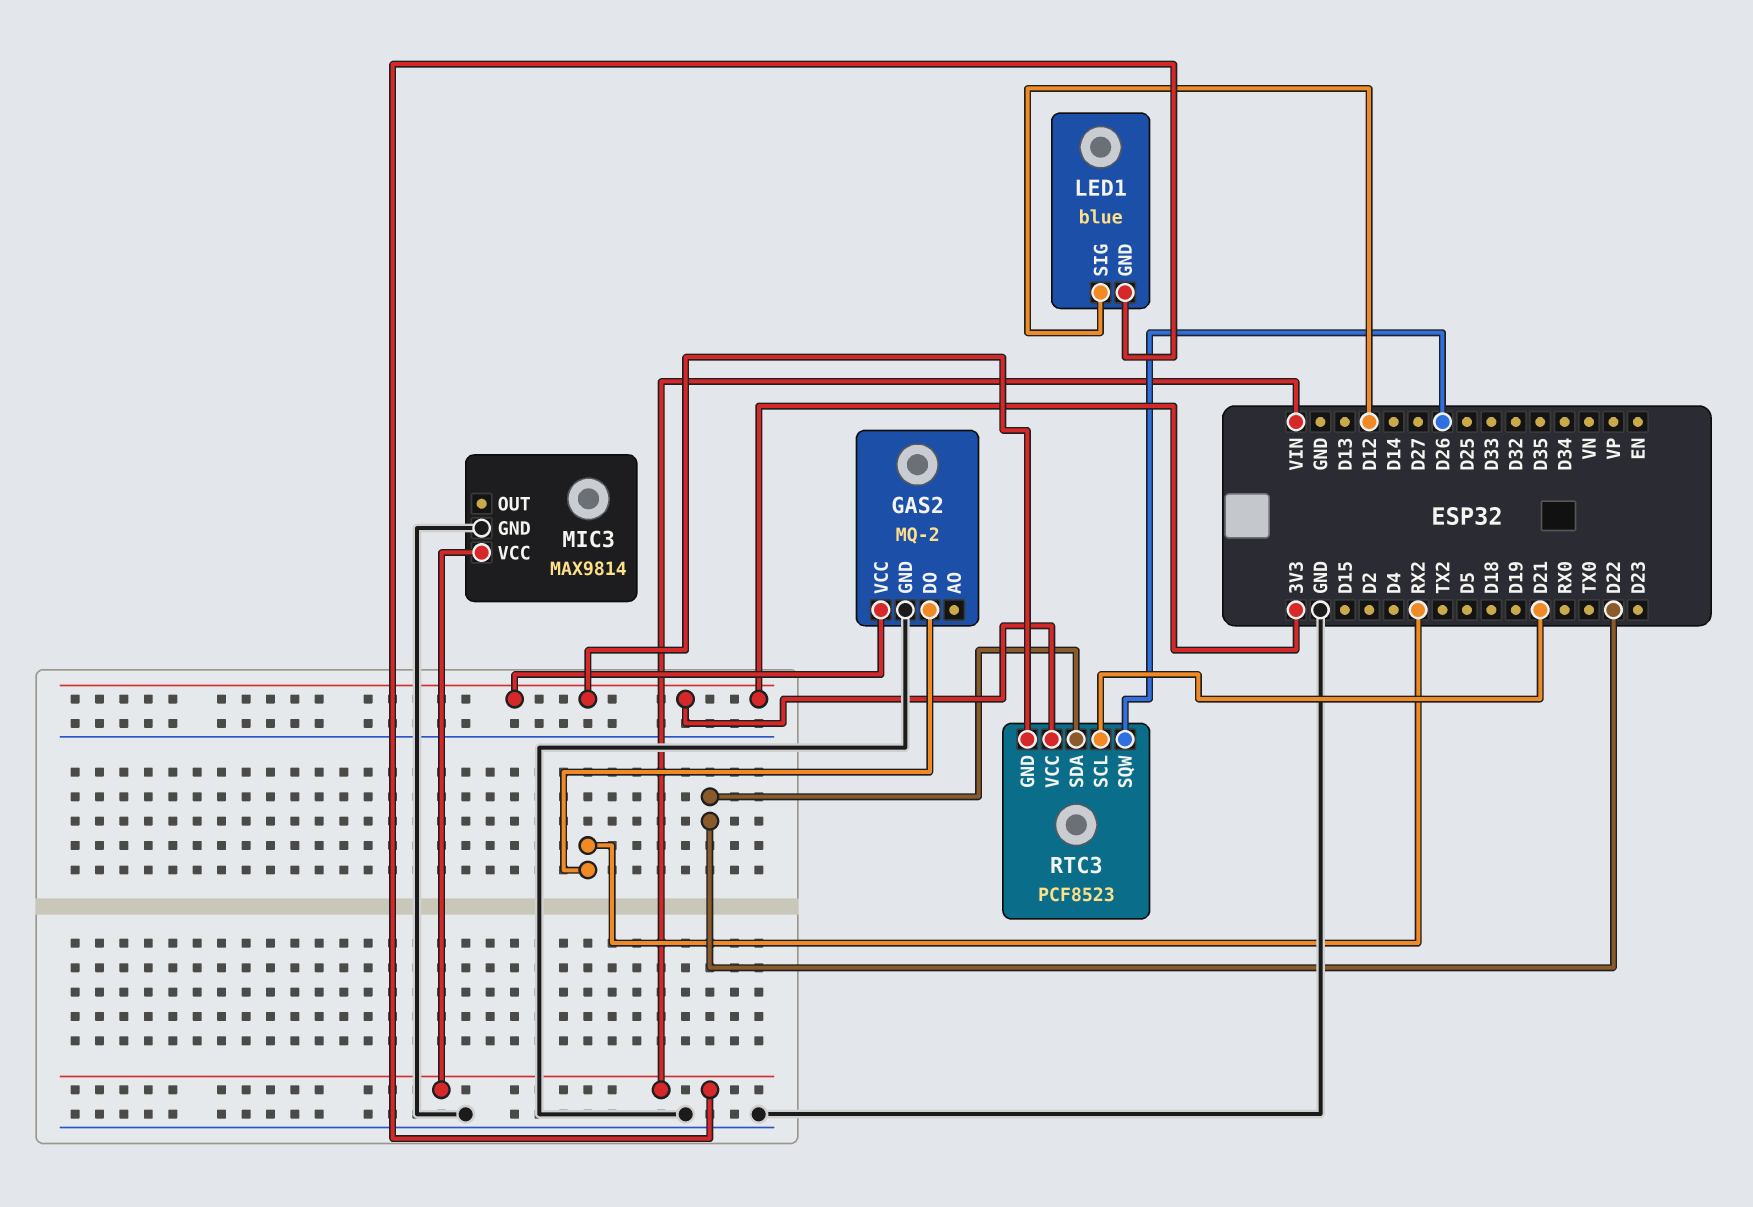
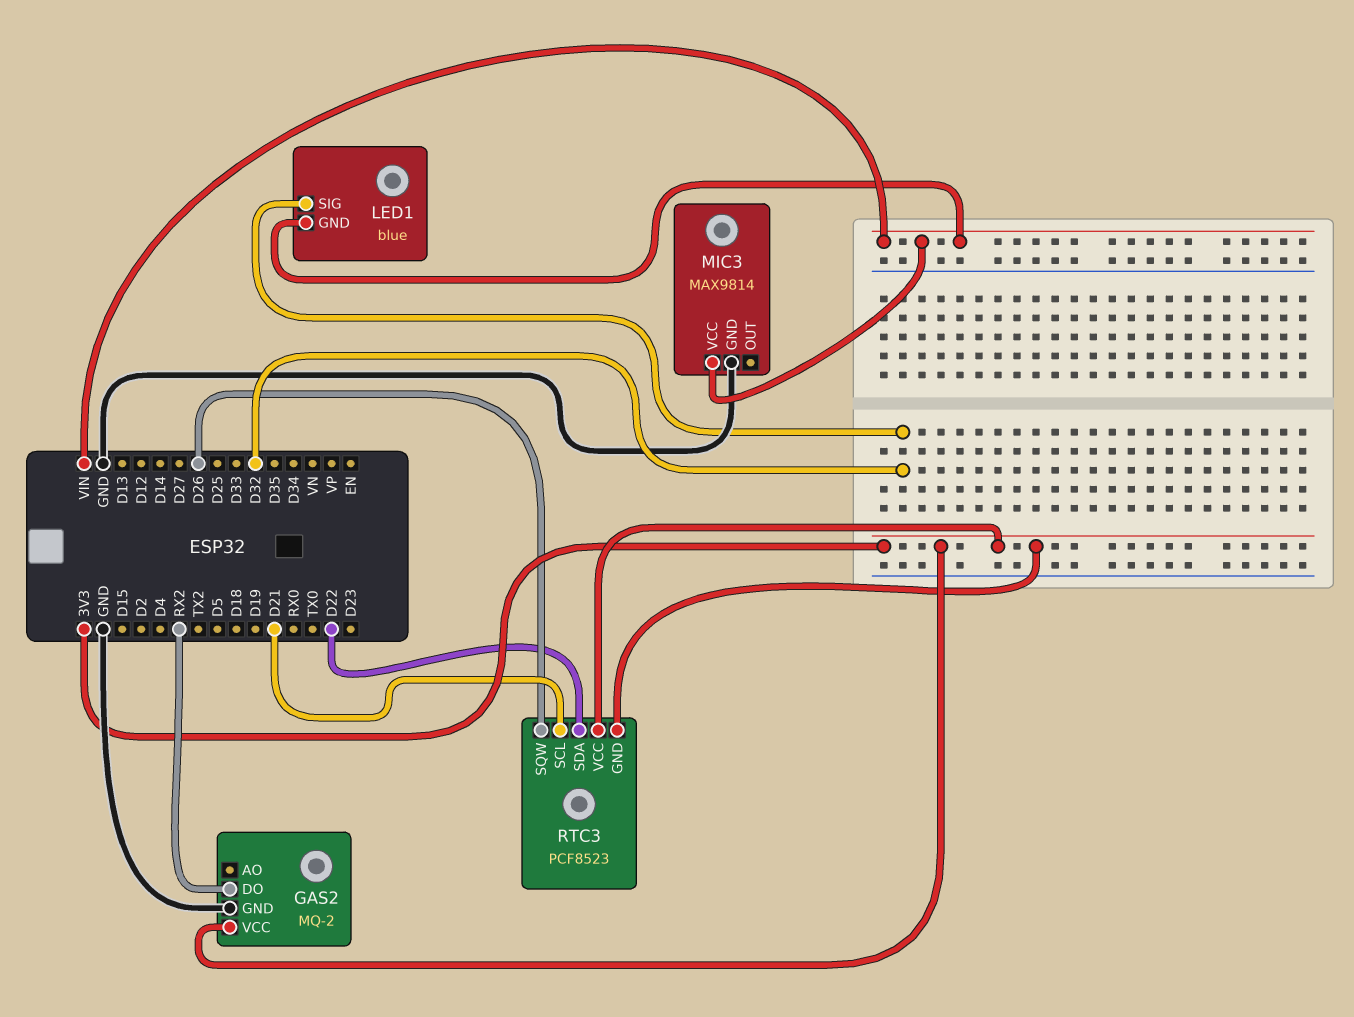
LED1 pin SIG: D12 -> D32

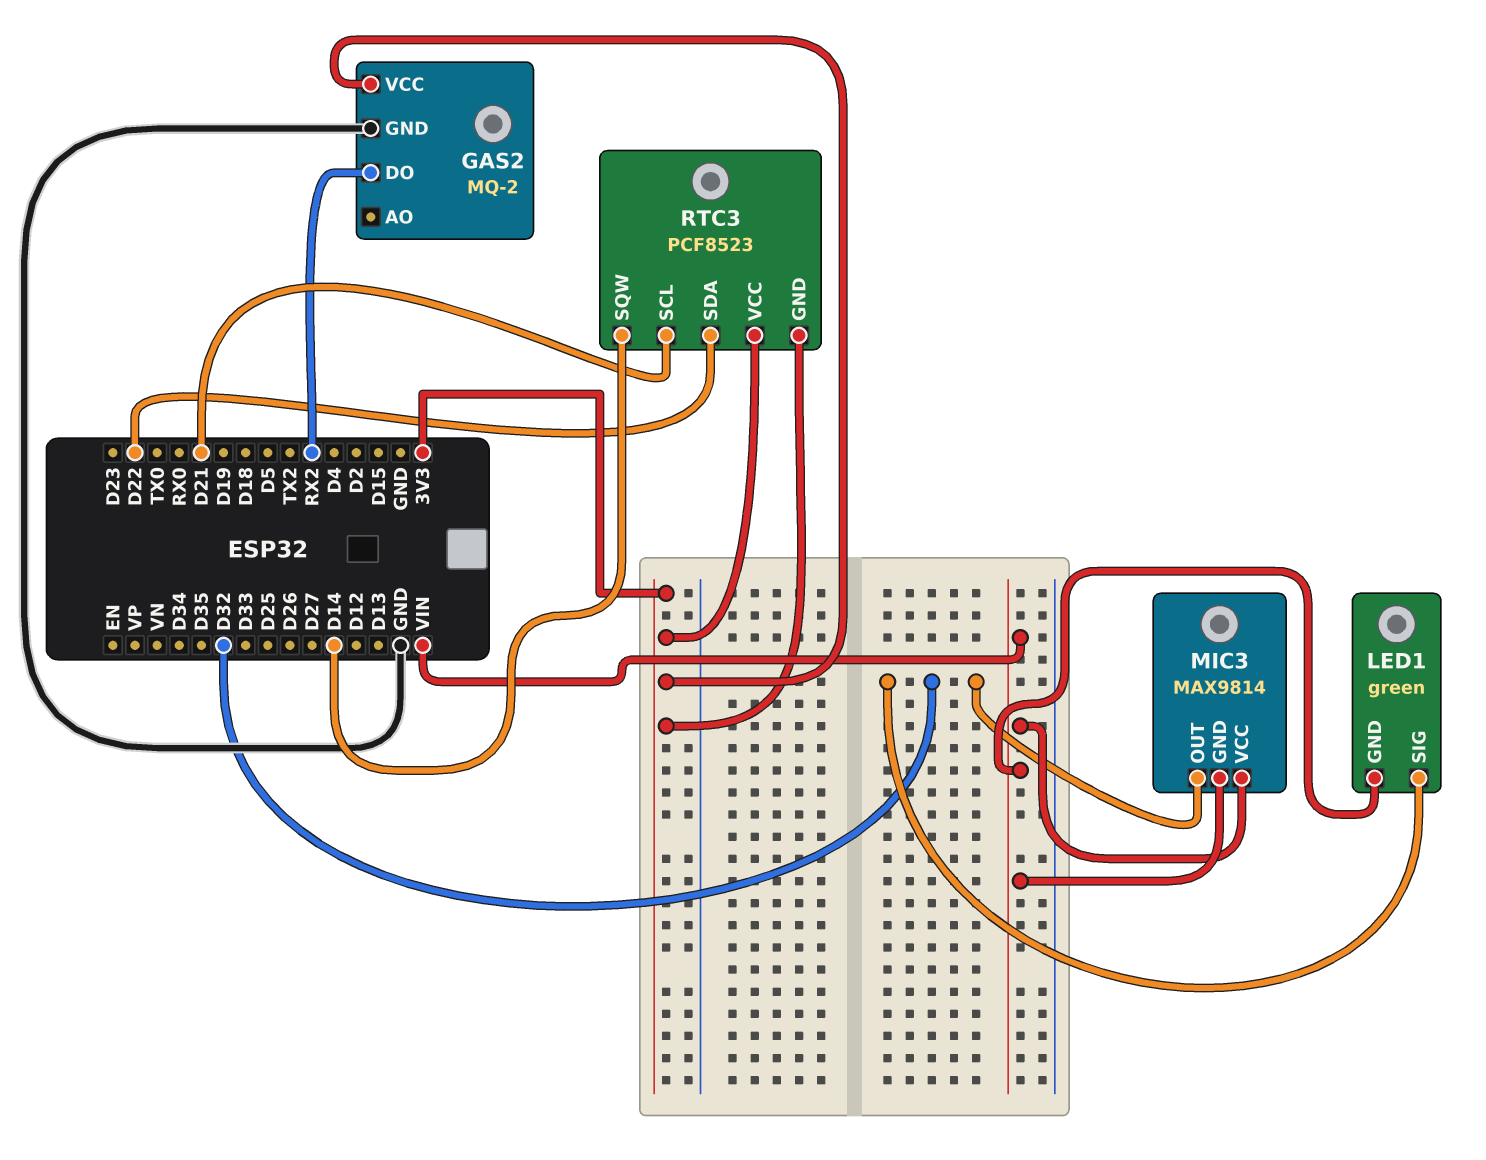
LED1: blue -> green
MIC3 pin GND: GND -> VIN
MIC3 pin OUT: none -> D32
RTC3 pin SQW: D26 -> D14

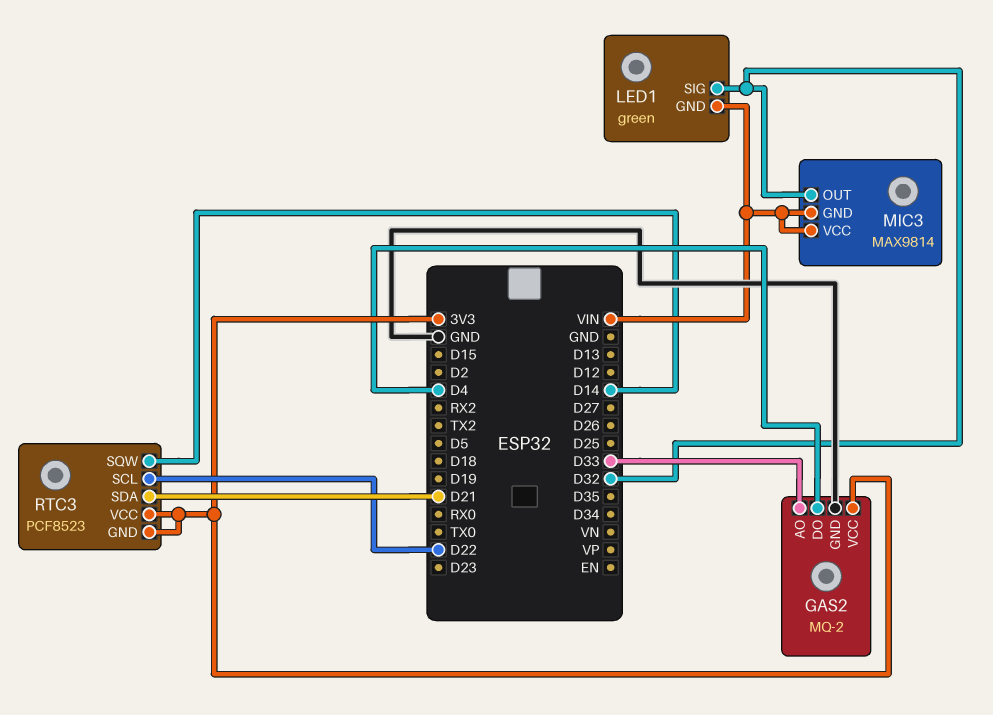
GAS2 pin AO: none -> D33
GAS2 pin DO: RX2 -> D4
RTC3 pin SCL: D21 -> D22
RTC3 pin SDA: D22 -> D21

